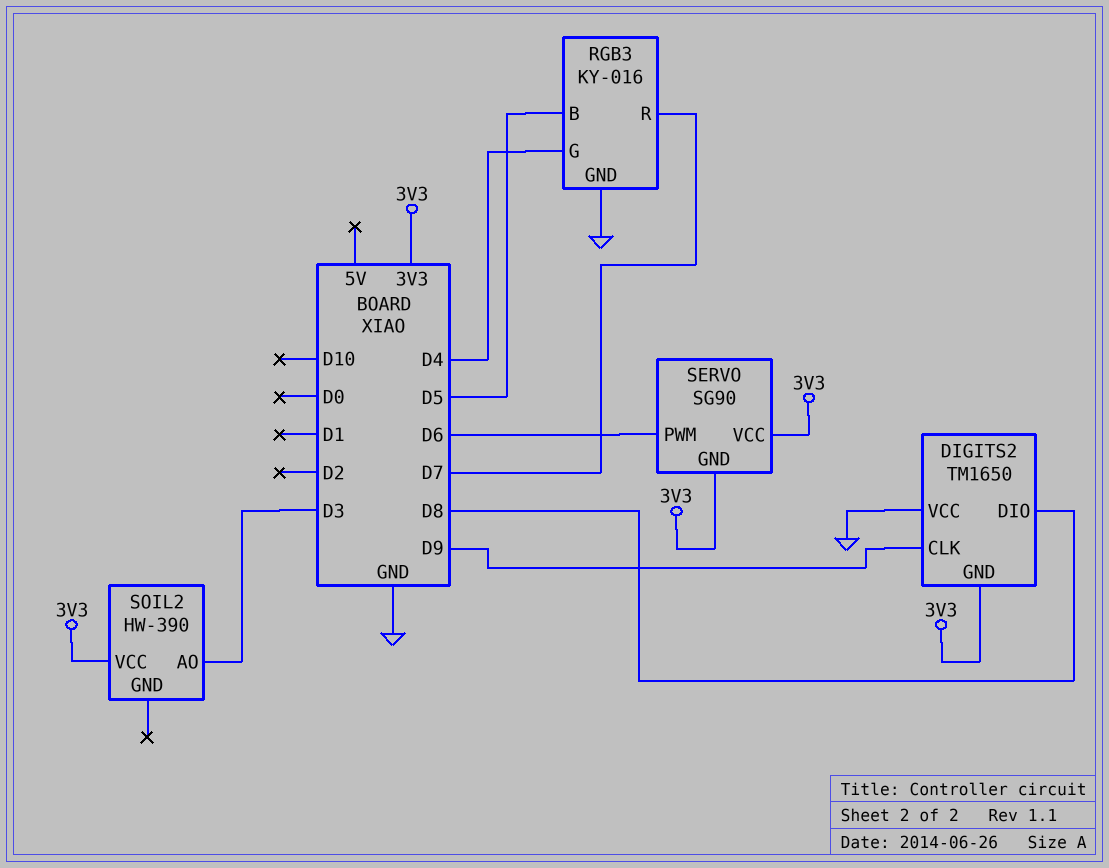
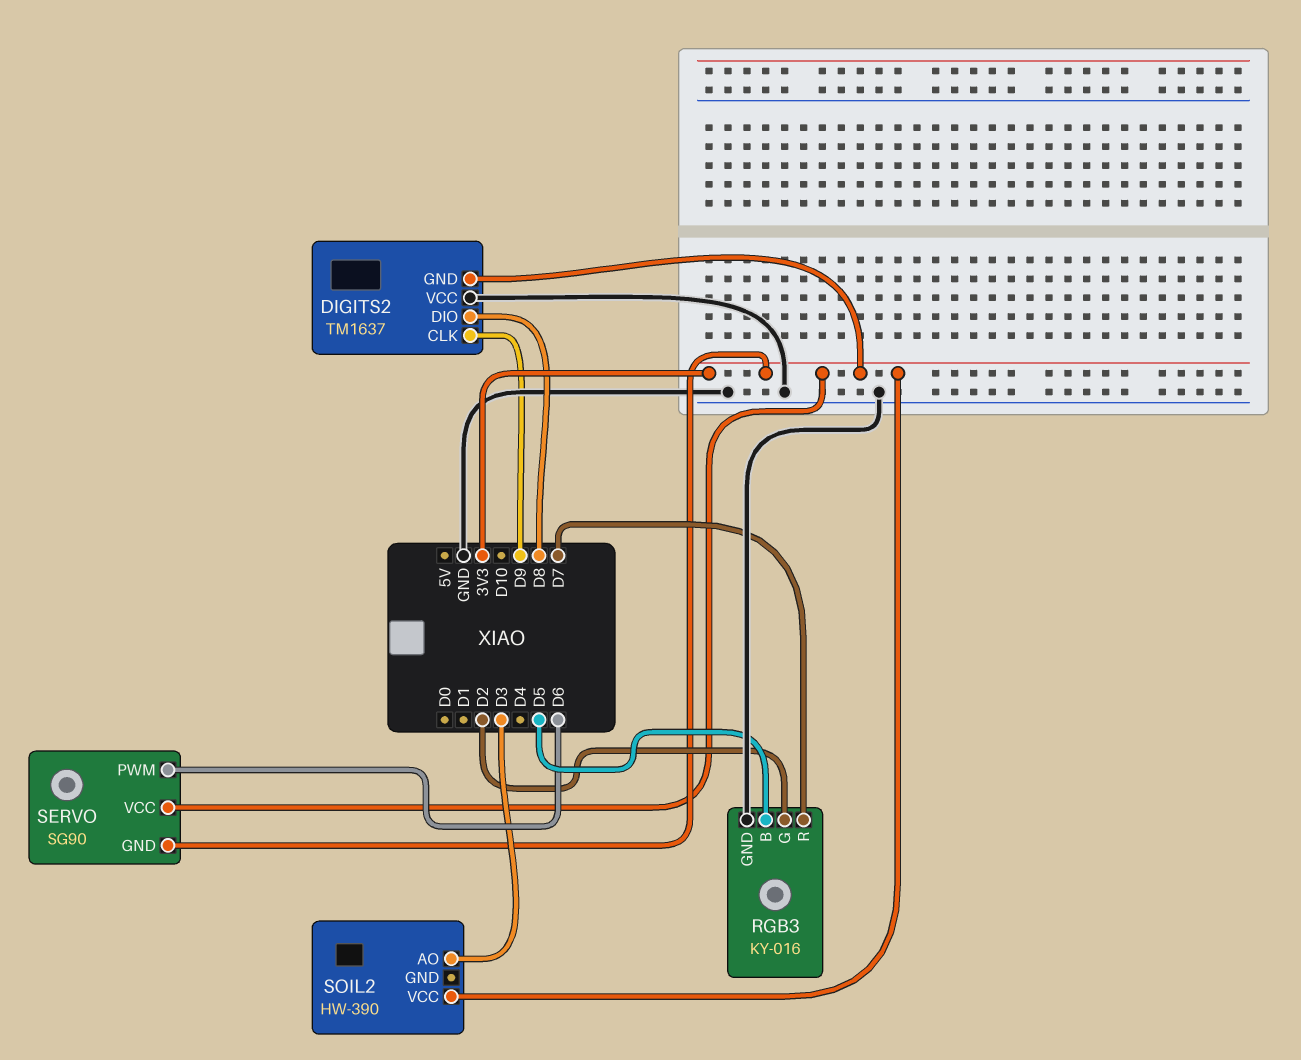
DIGITS2: TM1650 -> TM1637
RGB3 pin G: D4 -> D2

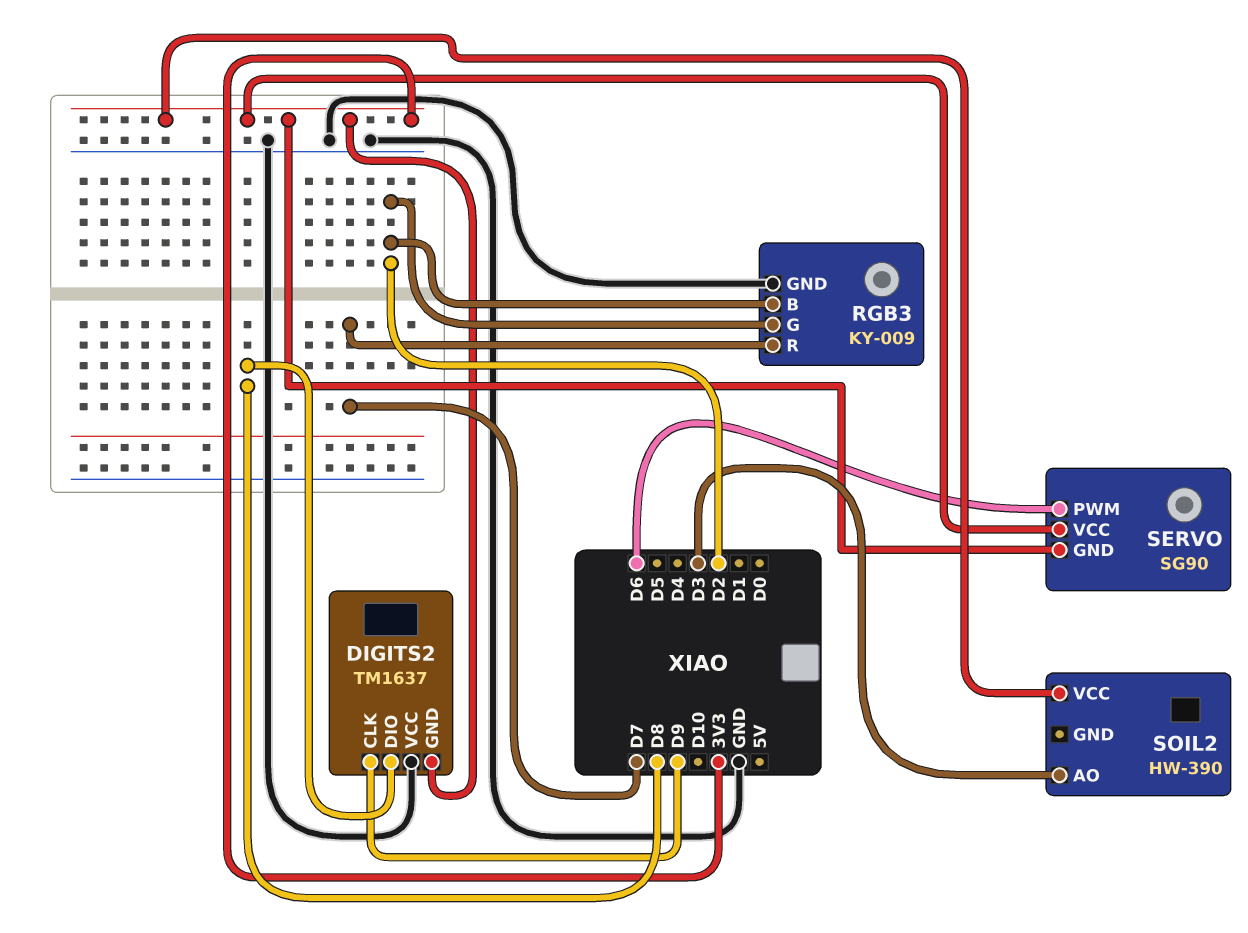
RGB3: KY-016 -> KY-009
RGB3 pin B: D5 -> D2

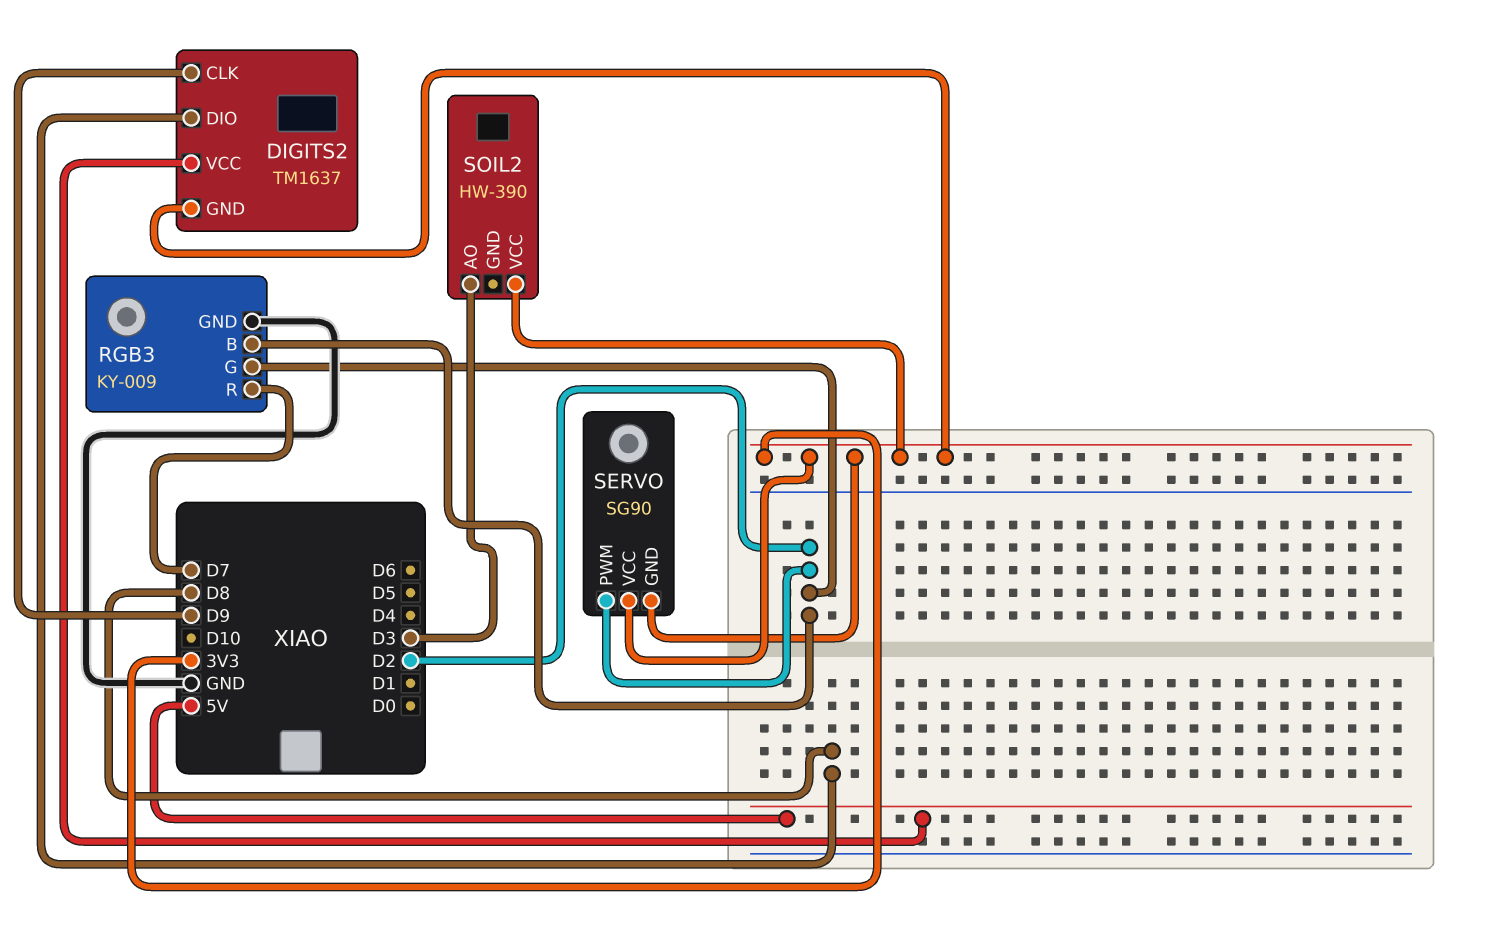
DIGITS2 pin VCC: GND -> 5V
SERVO pin PWM: D6 -> D2

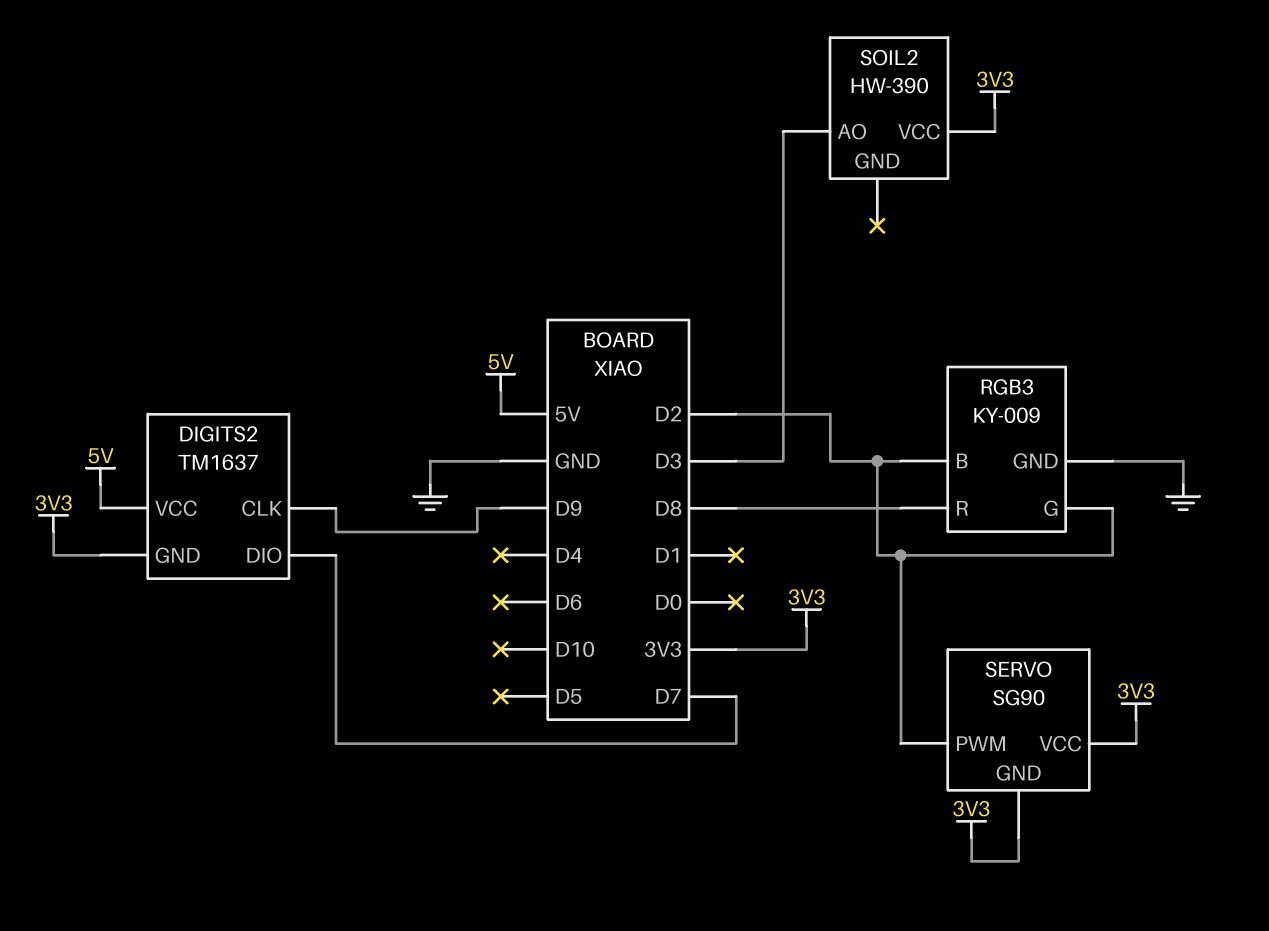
DIGITS2 pin DIO: D8 -> D7
RGB3 pin R: D7 -> D8

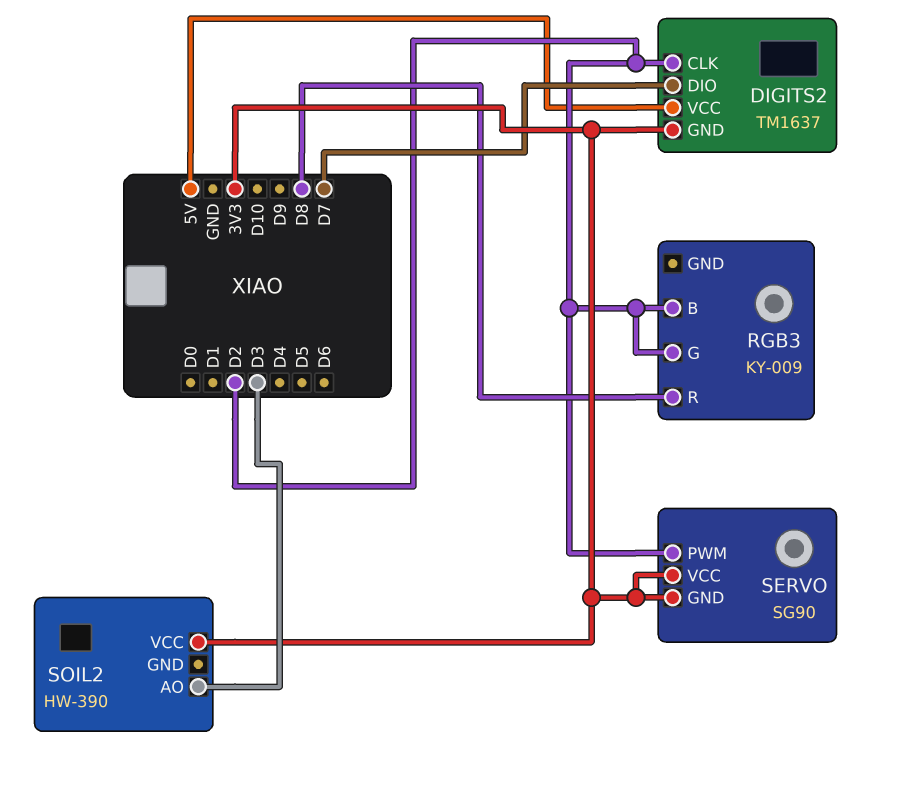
DIGITS2 pin CLK: D9 -> D2
RGB3 pin GND: GND -> none

